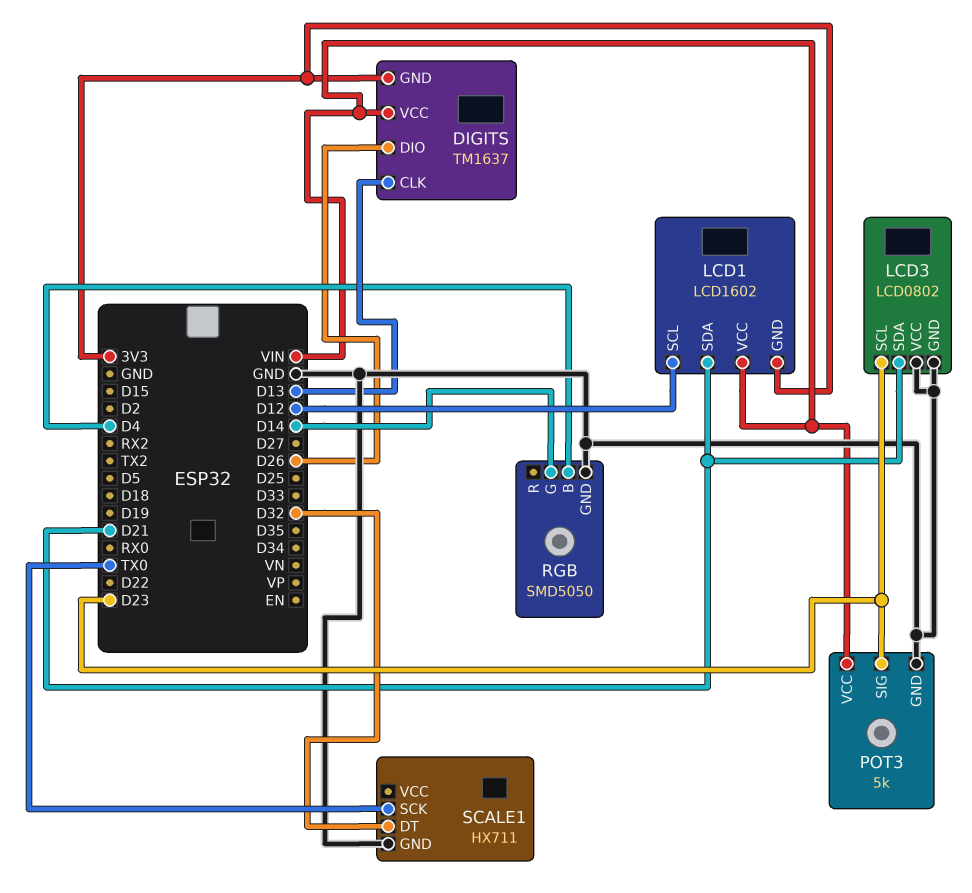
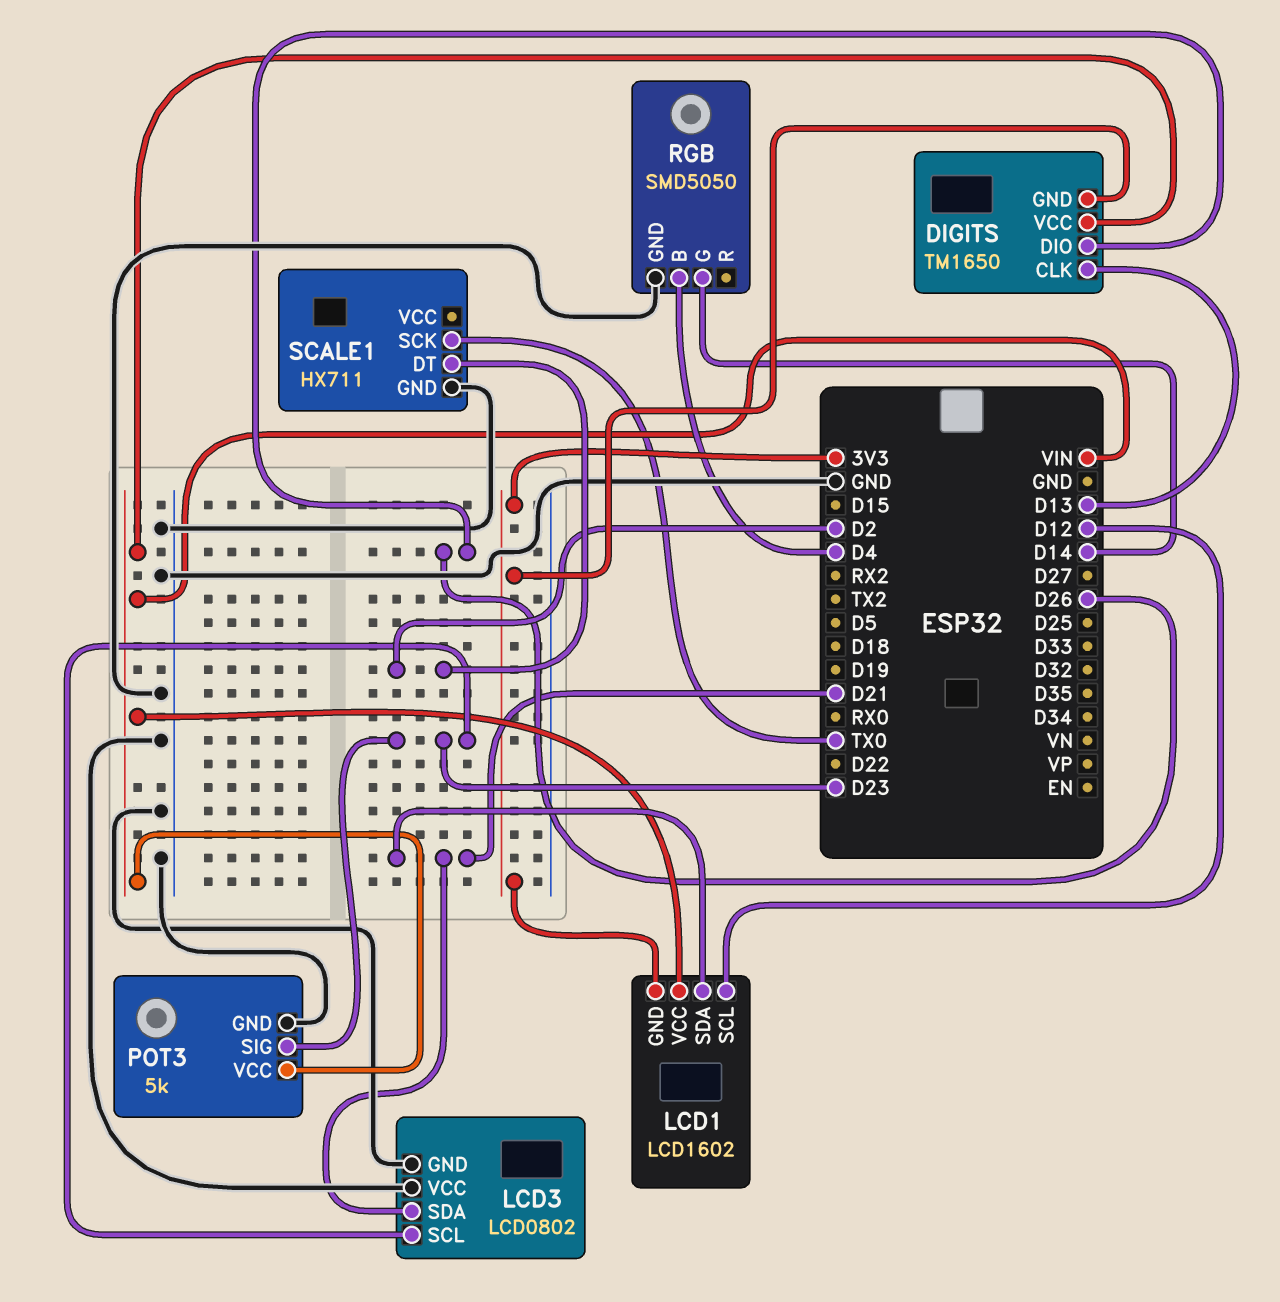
DIGITS: TM1637 -> TM1650
SCALE1 pin DT: D32 -> D2

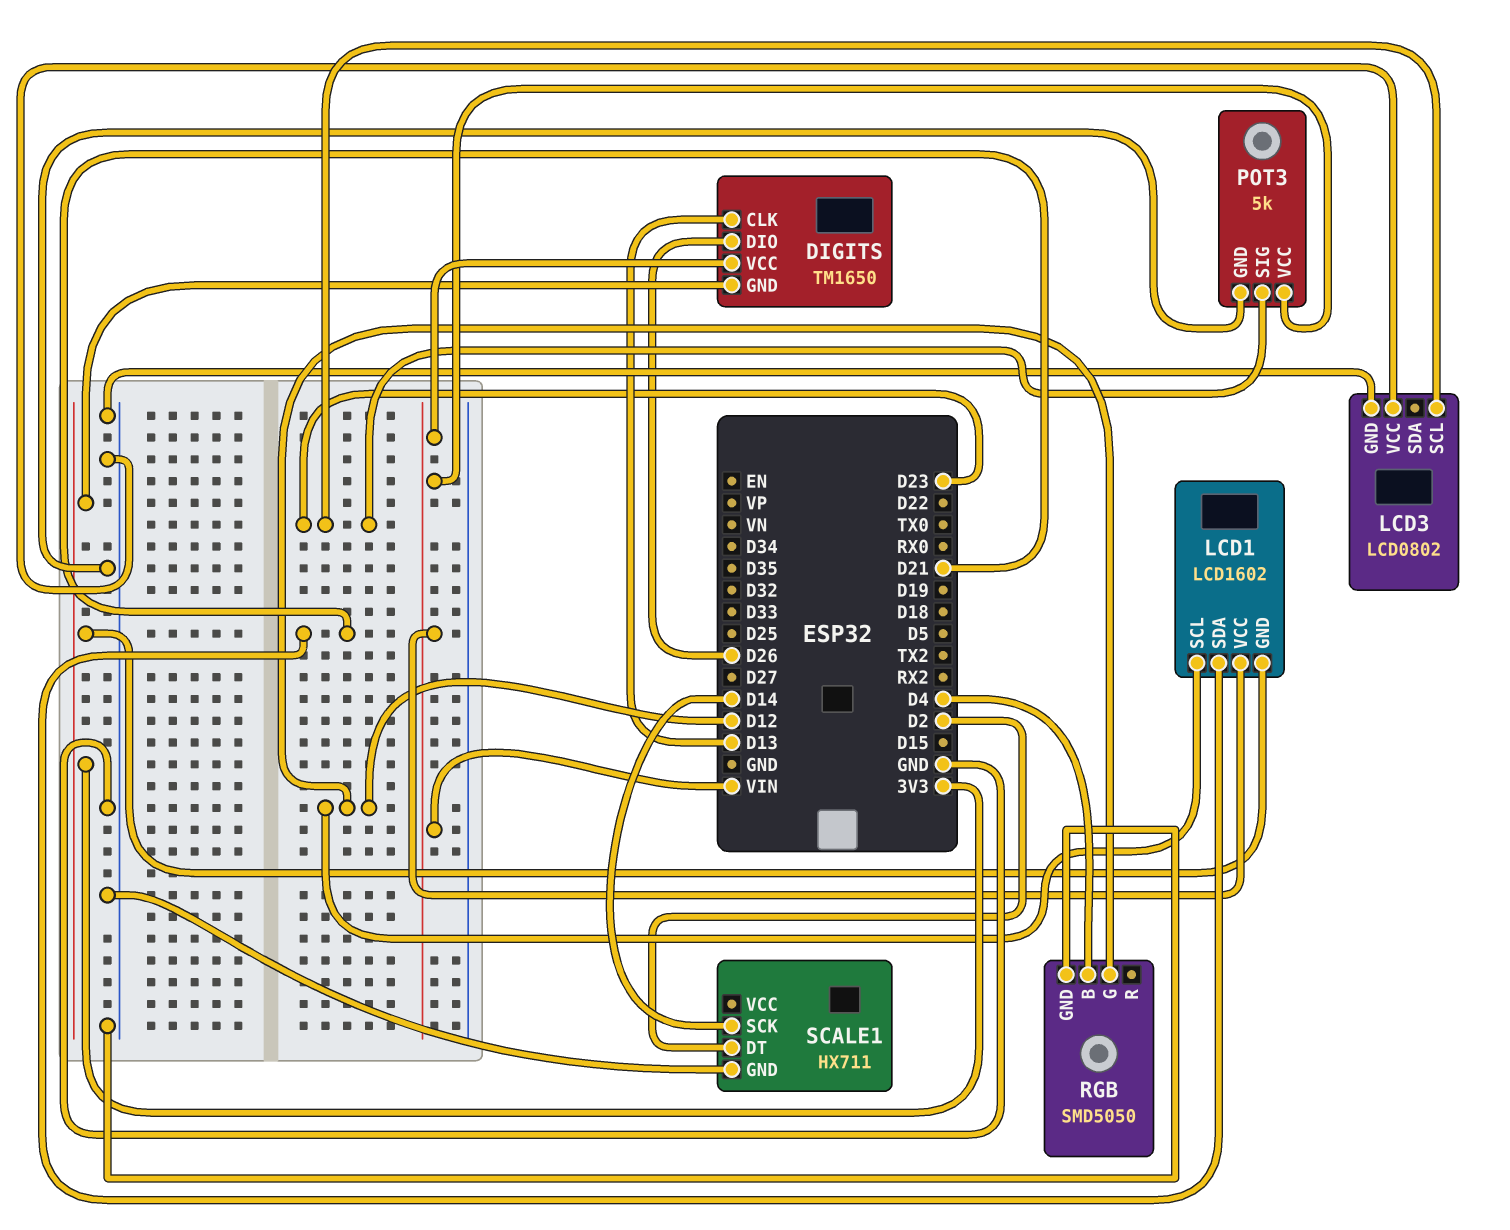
LCD3 pin SDA: D21 -> none
RGB pin G: D14 -> D12
SCALE1 pin SCK: TX0 -> D14

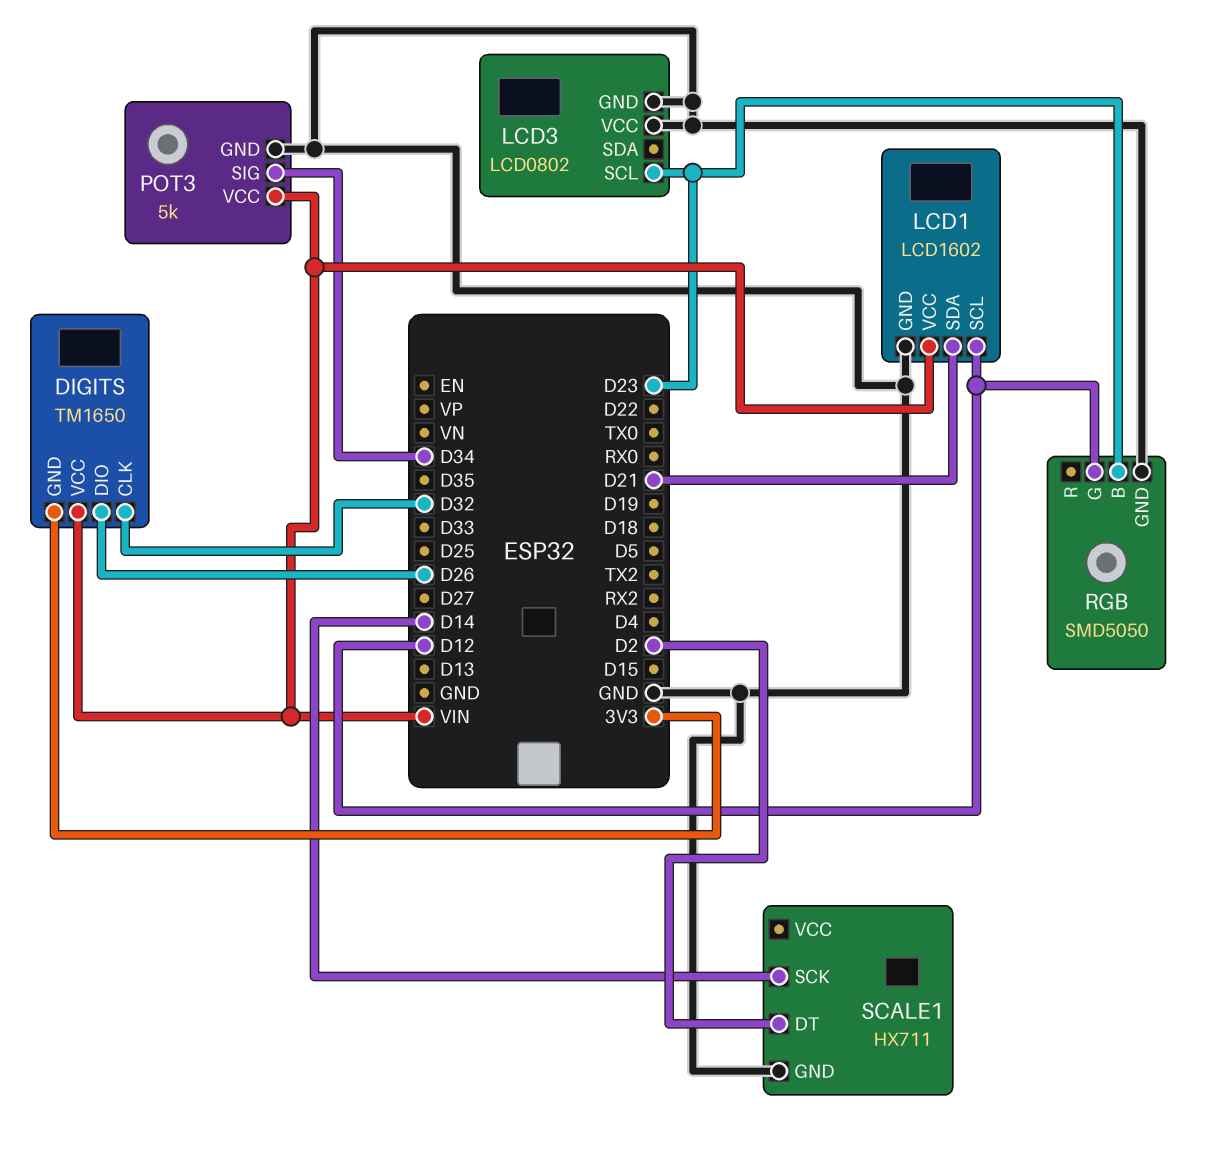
DIGITS pin CLK: D13 -> D32
LCD1 pin GND: 3V3 -> GND
POT3 pin SIG: D23 -> D34
RGB pin B: D4 -> D23

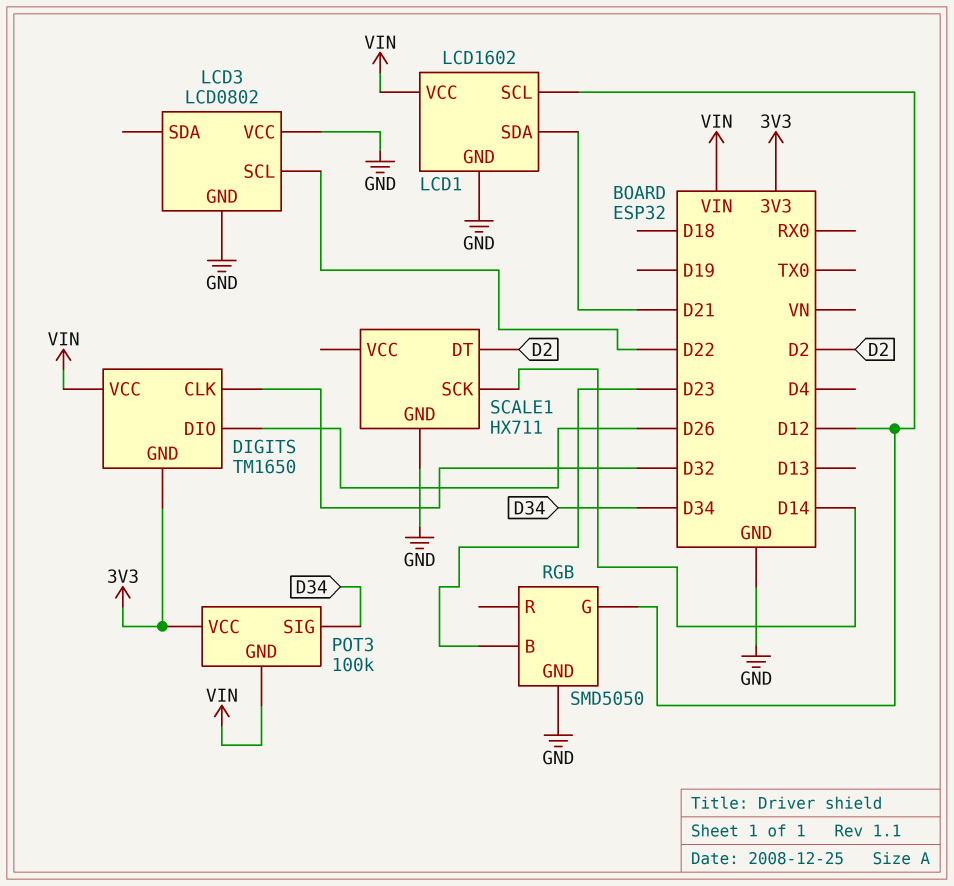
LCD3 pin SCL: D23 -> D22
POT3: 5k -> 100k
POT3 pin GND: GND -> VIN
POT3 pin VCC: VIN -> 3V3

